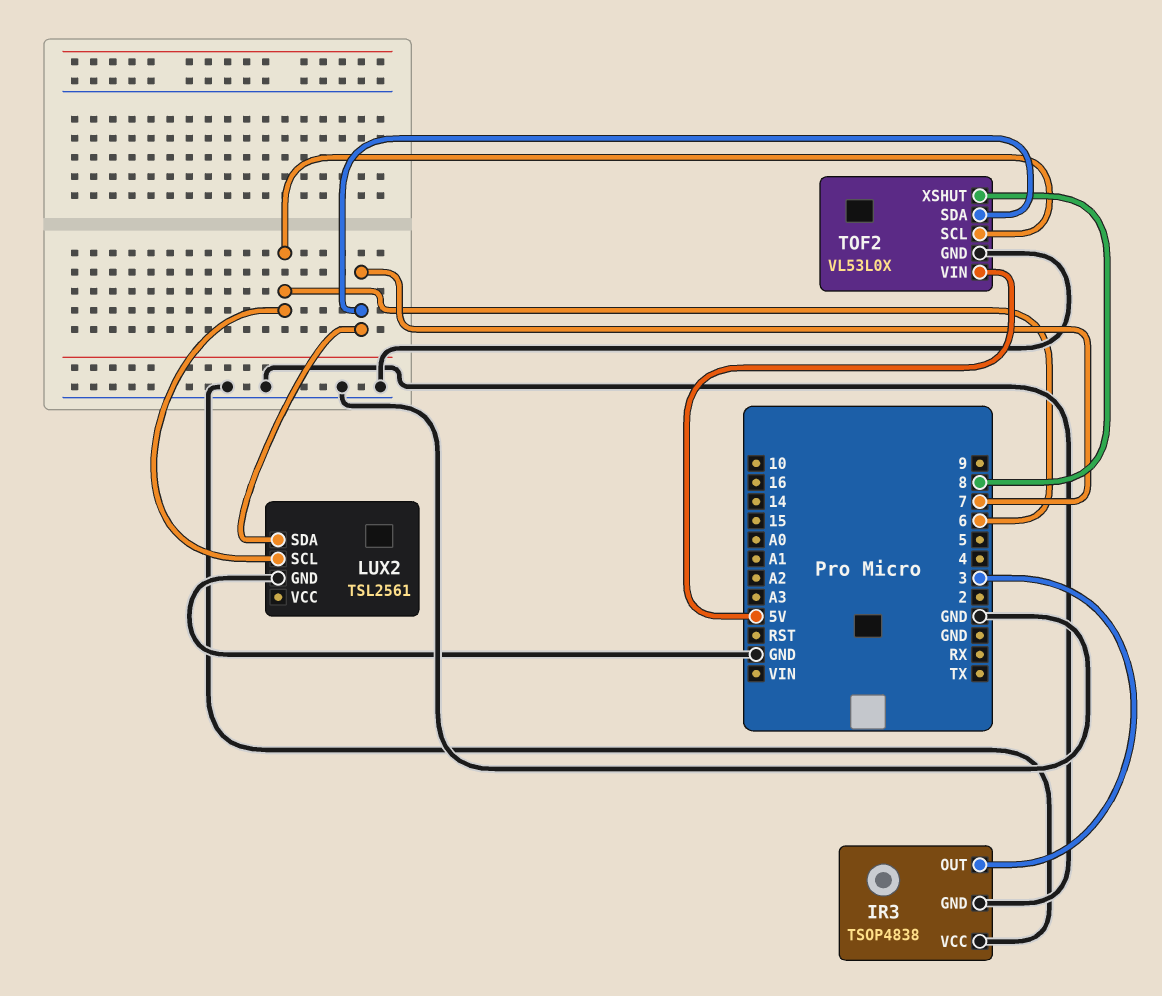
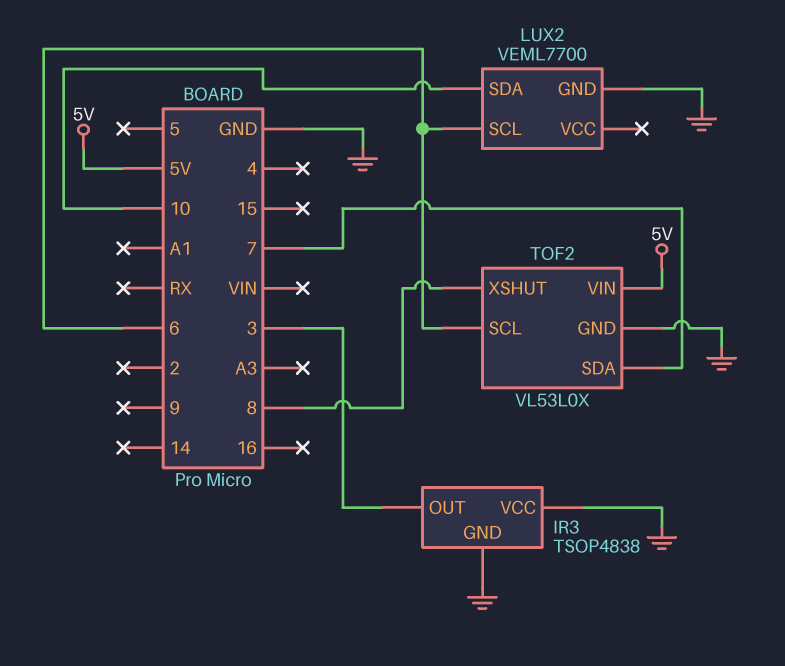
LUX2: TSL2561 -> VEML7700
LUX2 pin SDA: 7 -> 10

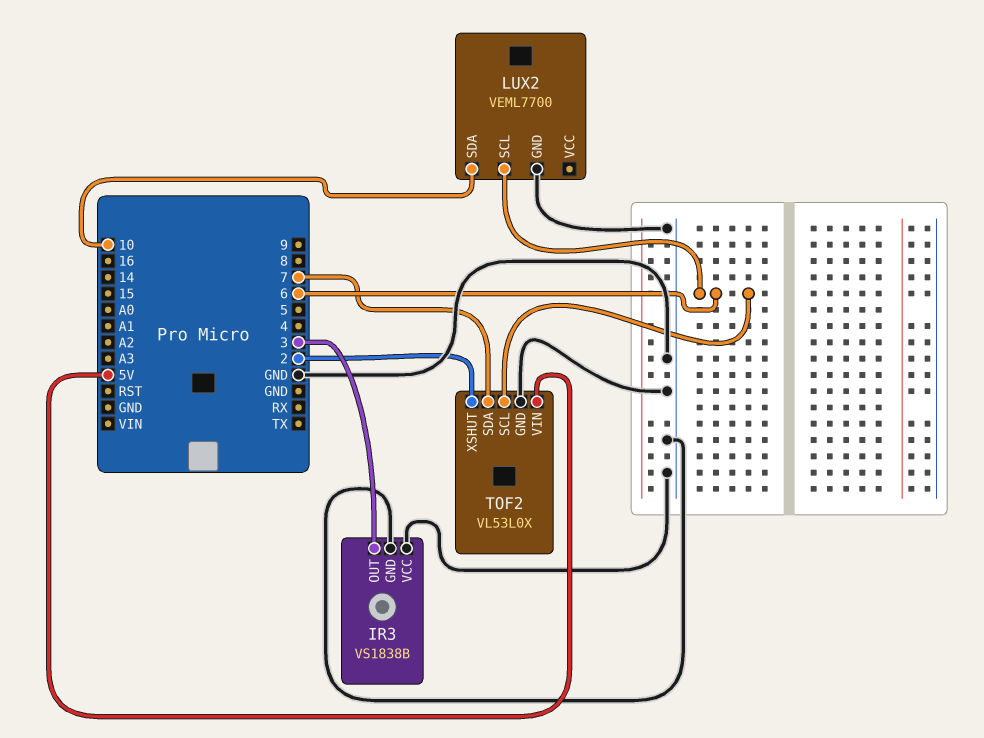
IR3: TSOP4838 -> VS1838B
TOF2 pin XSHUT: 8 -> 2

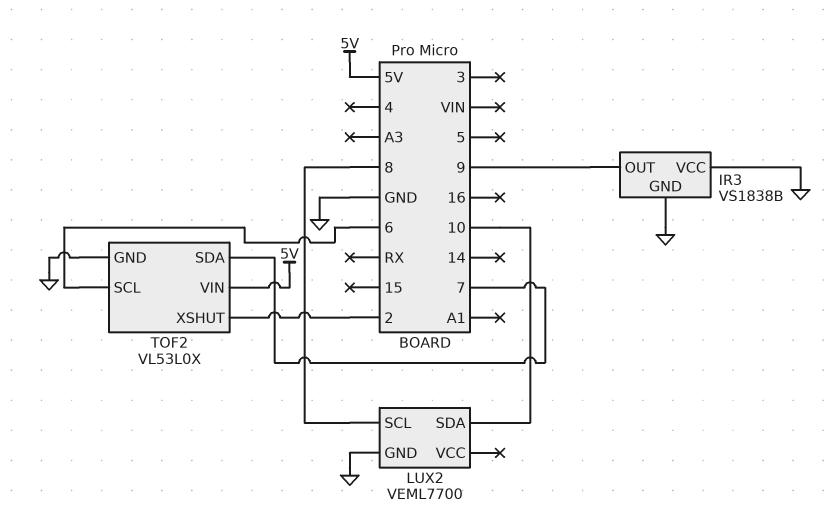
IR3 pin OUT: 3 -> 9
LUX2 pin SCL: 6 -> 8

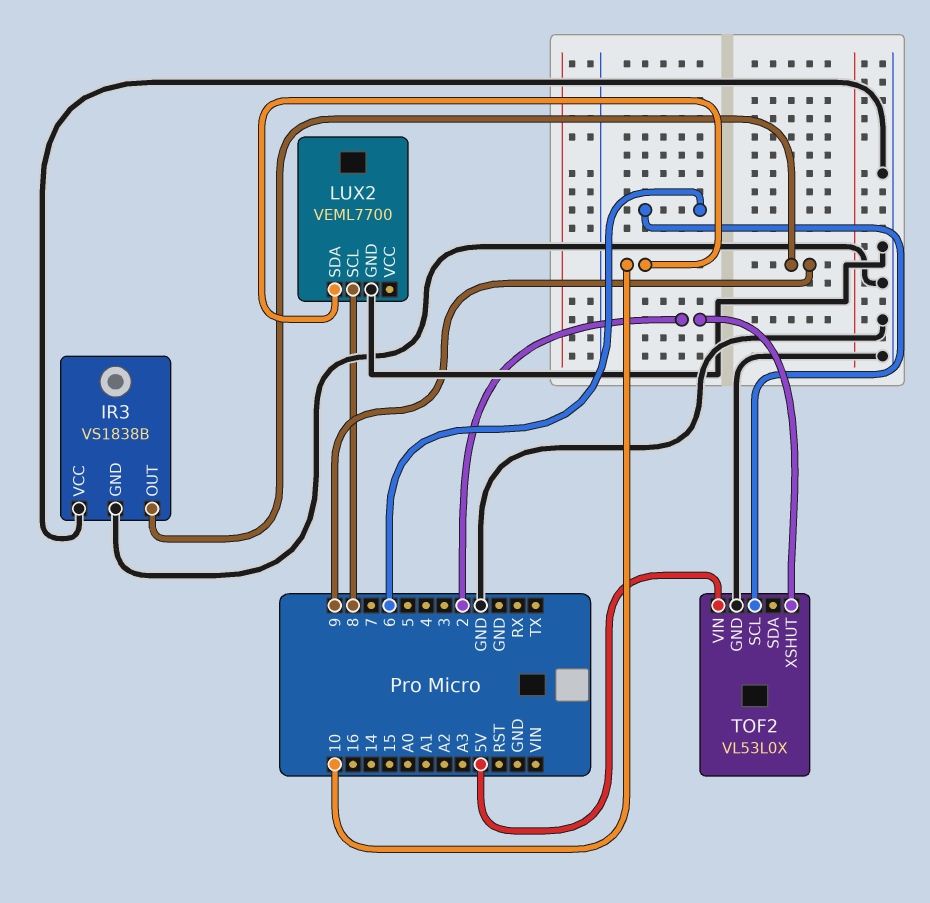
TOF2 pin SDA: 7 -> none

